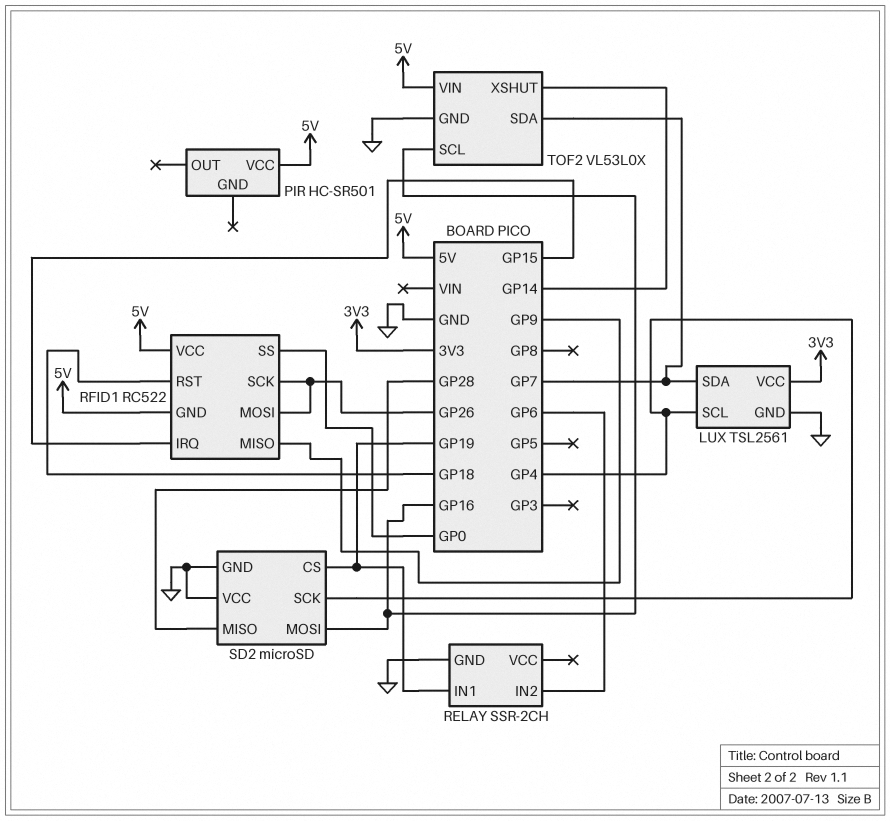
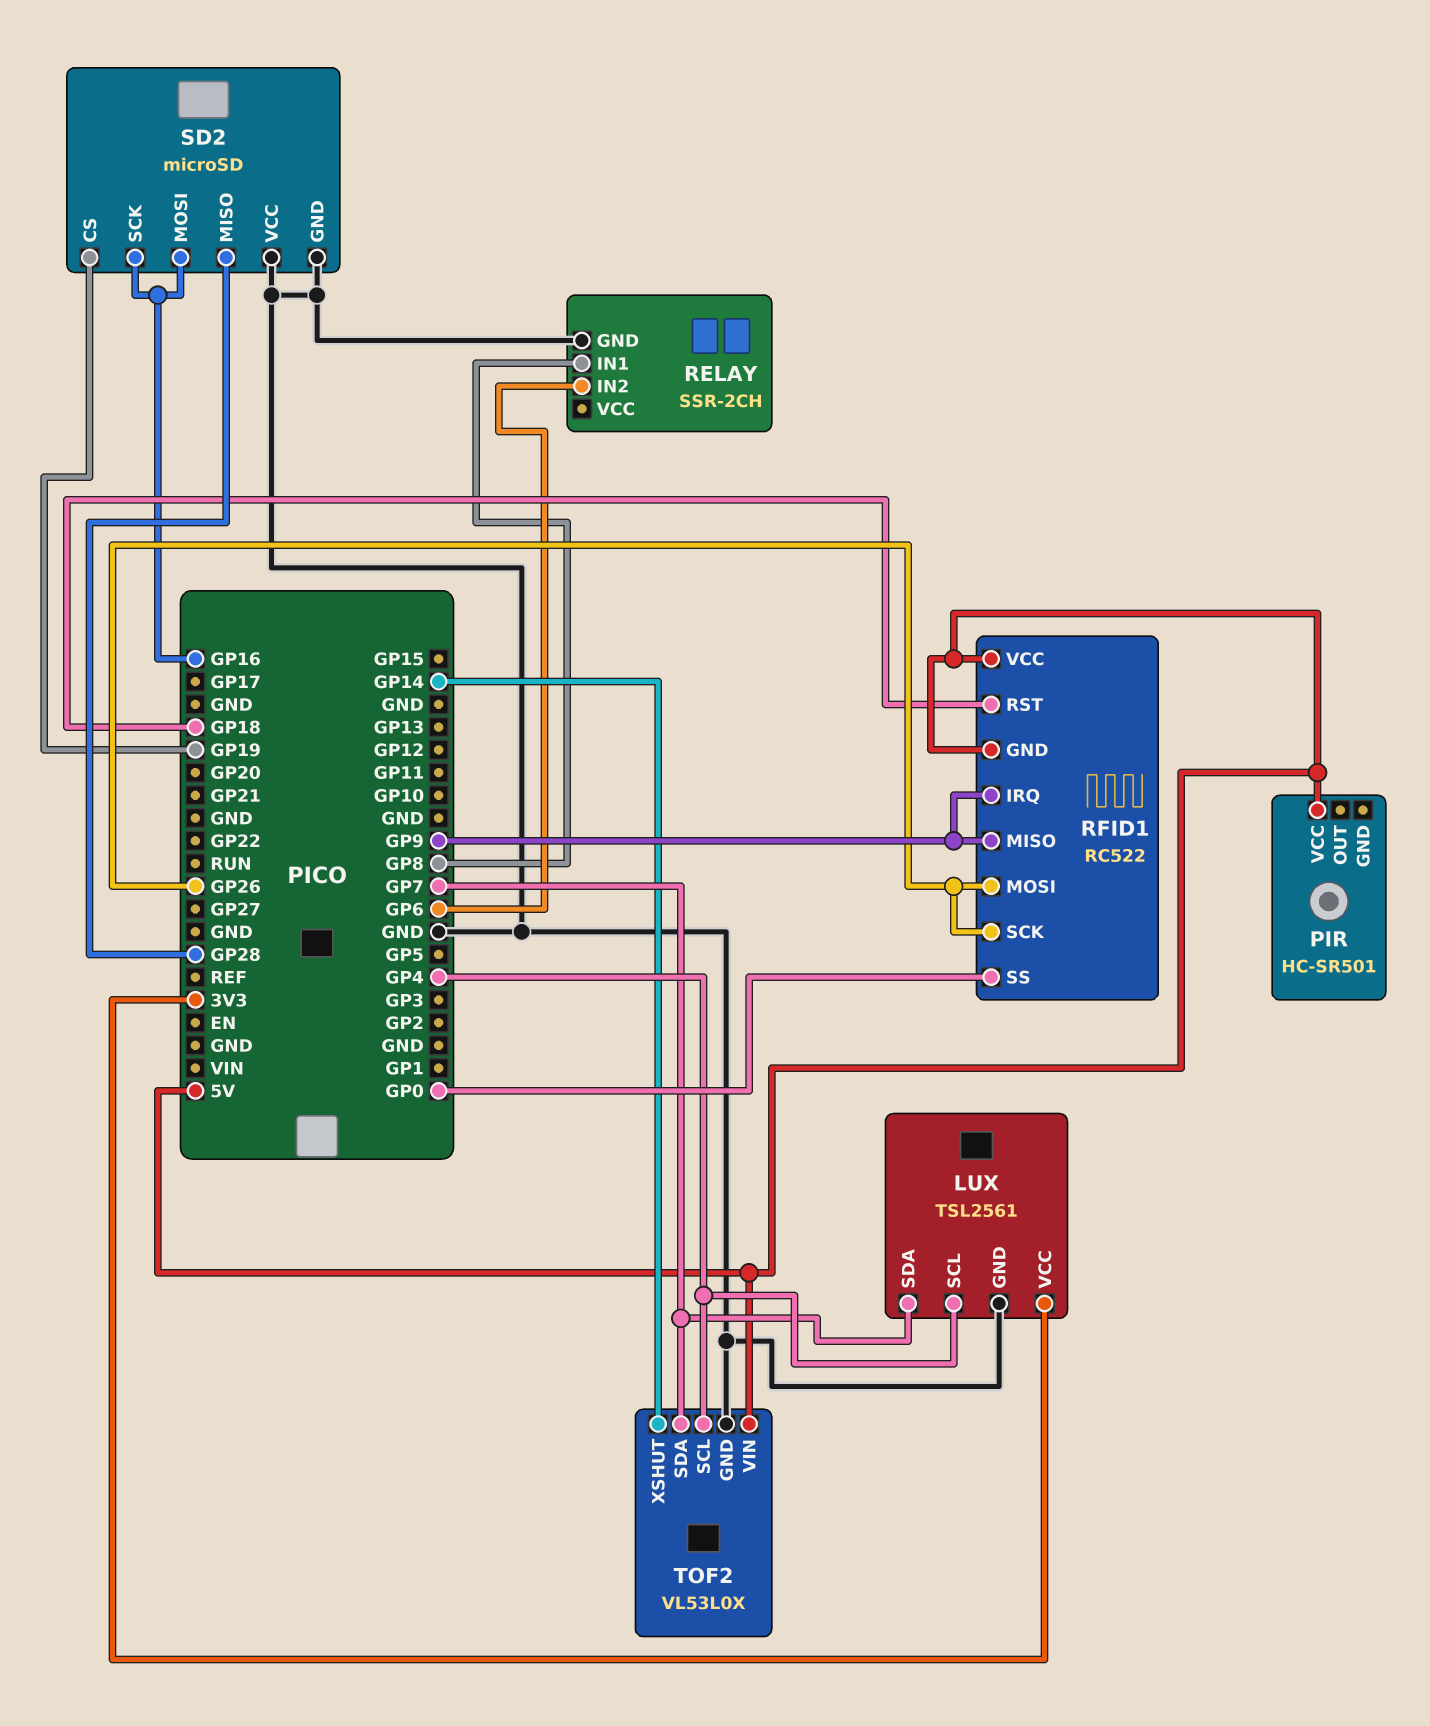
RELAY pin IN1: GP19 -> GP8
RFID1 pin IRQ: GP15 -> GP9
SD2 pin SCK: GP4 -> GP16
TOF2 pin SCL: GP16 -> GP4

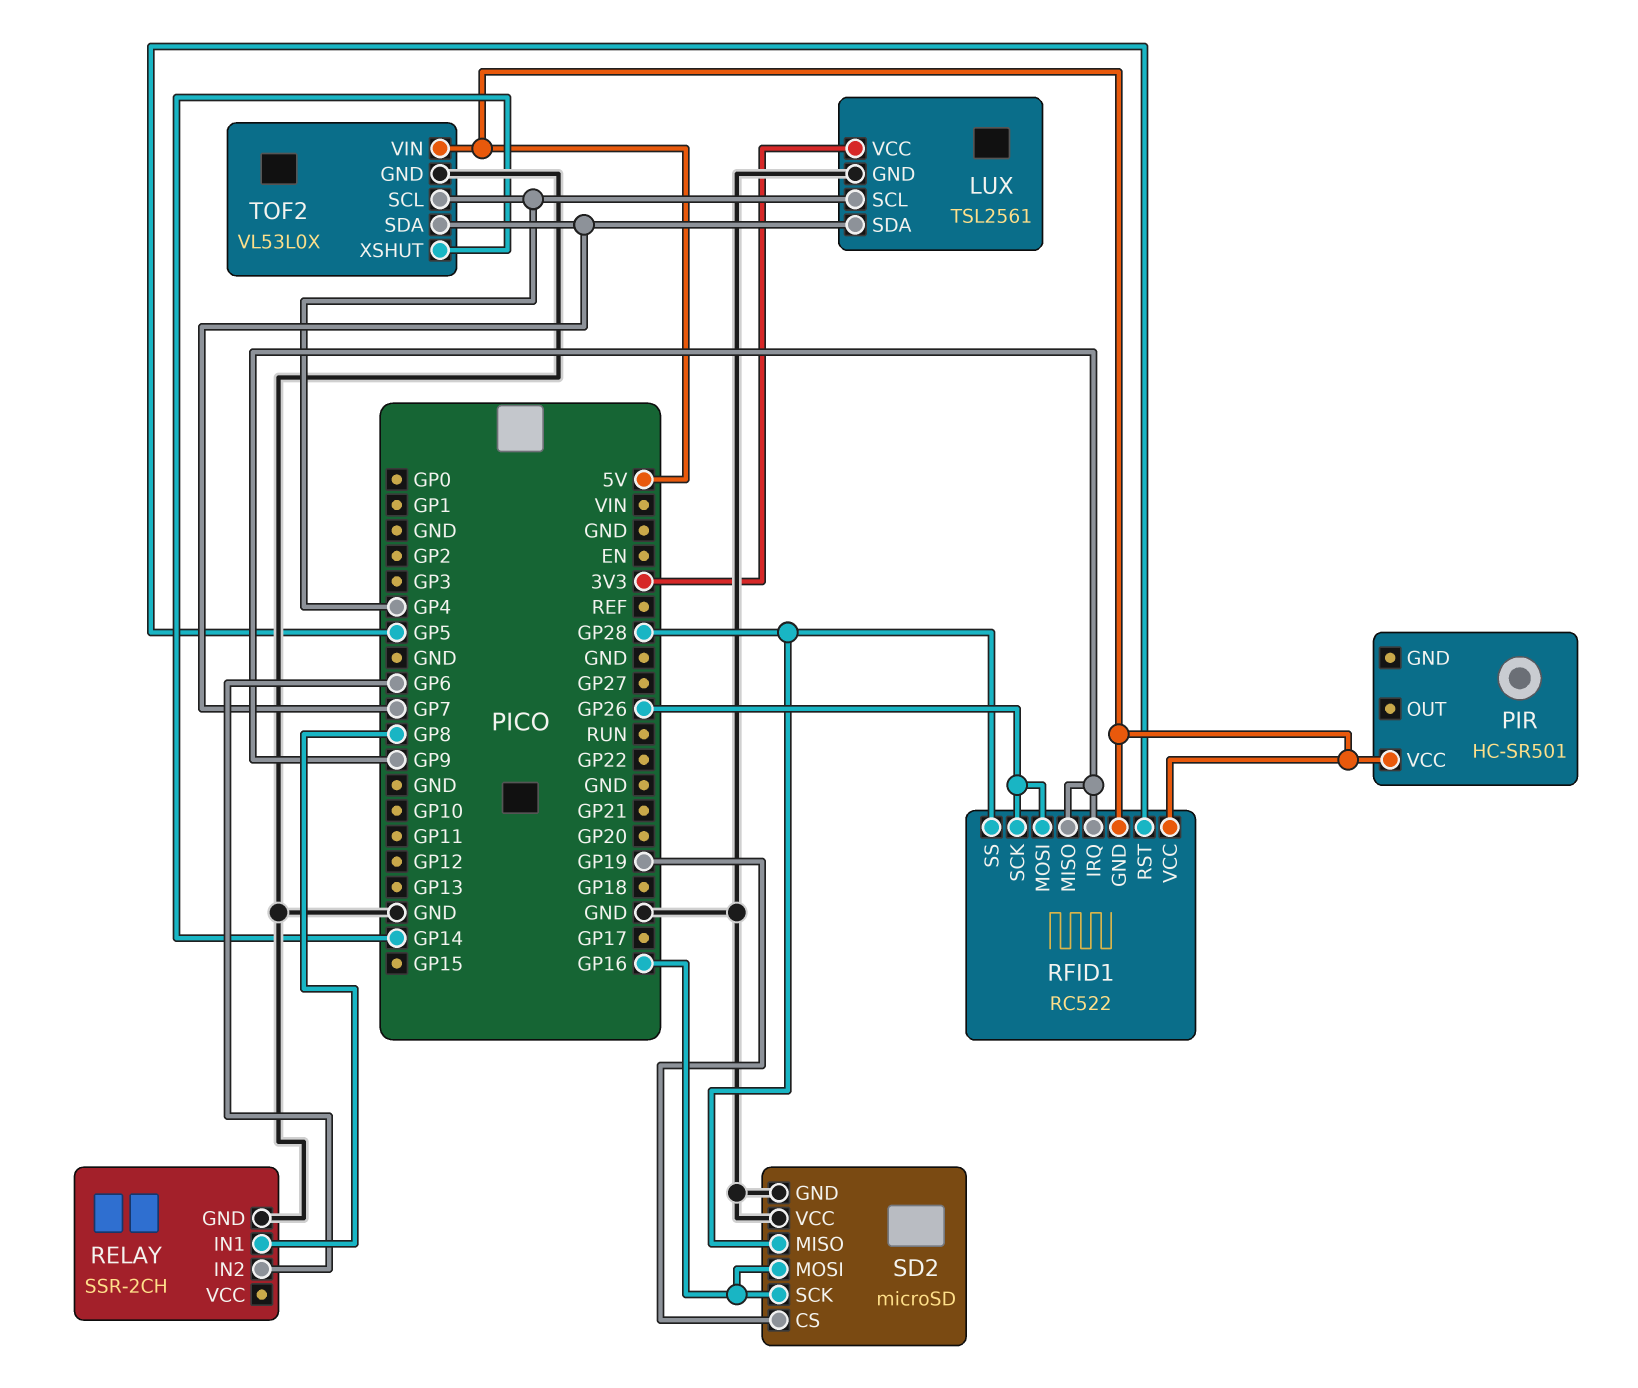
RFID1 pin RST: GP18 -> GP5
RFID1 pin SS: GP0 -> GP28

